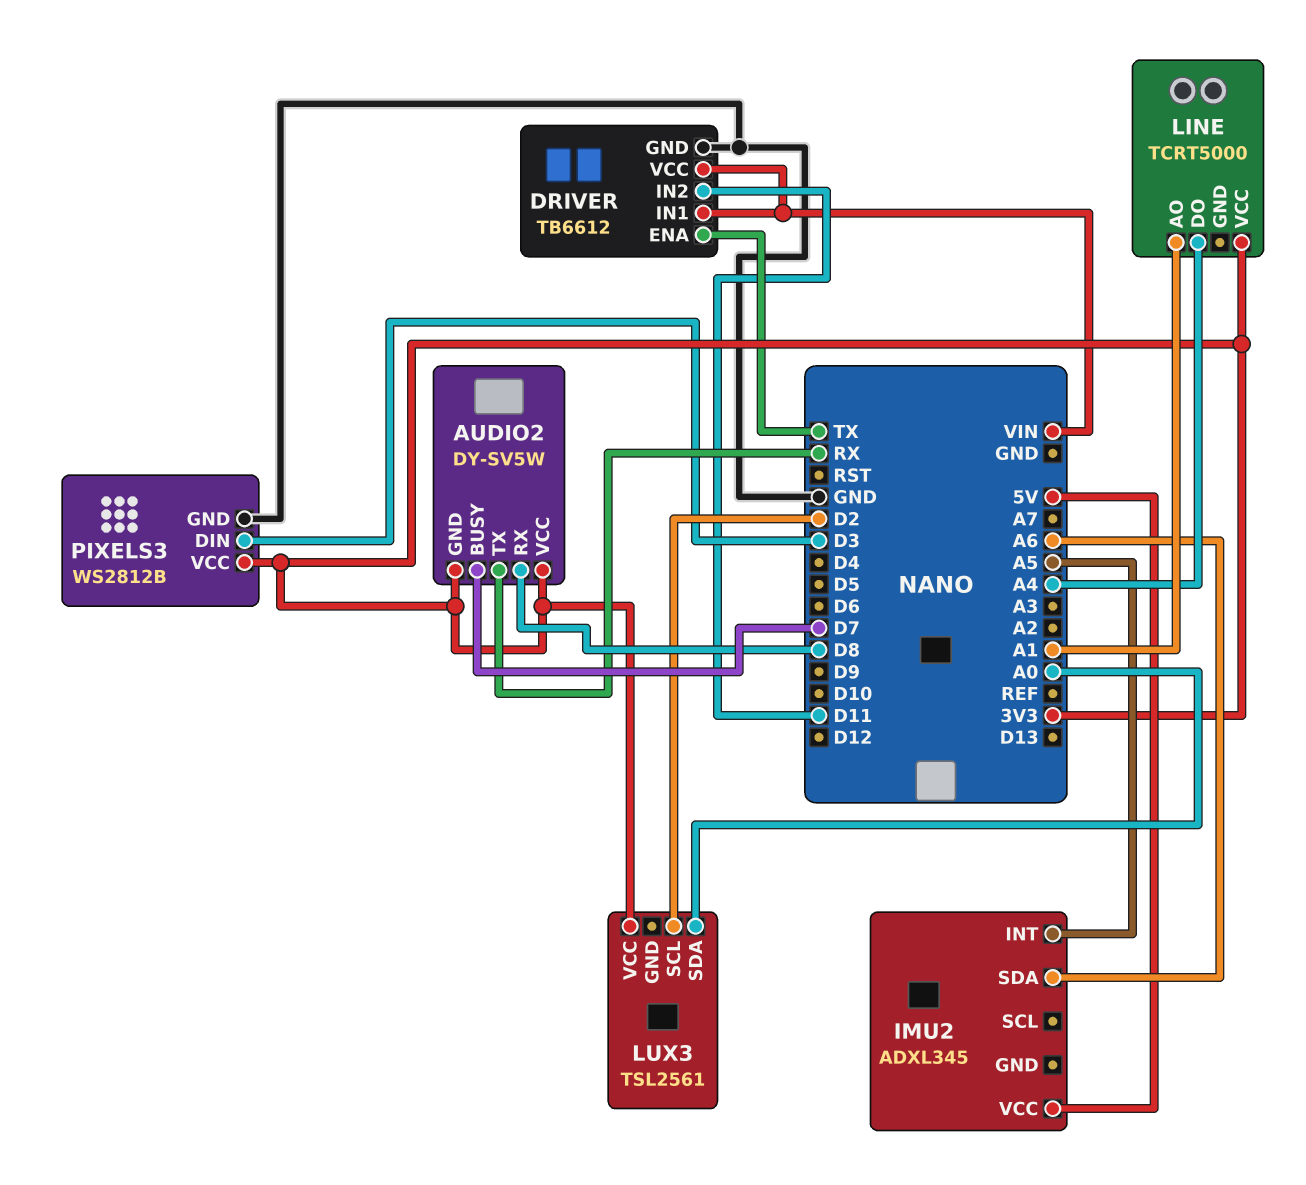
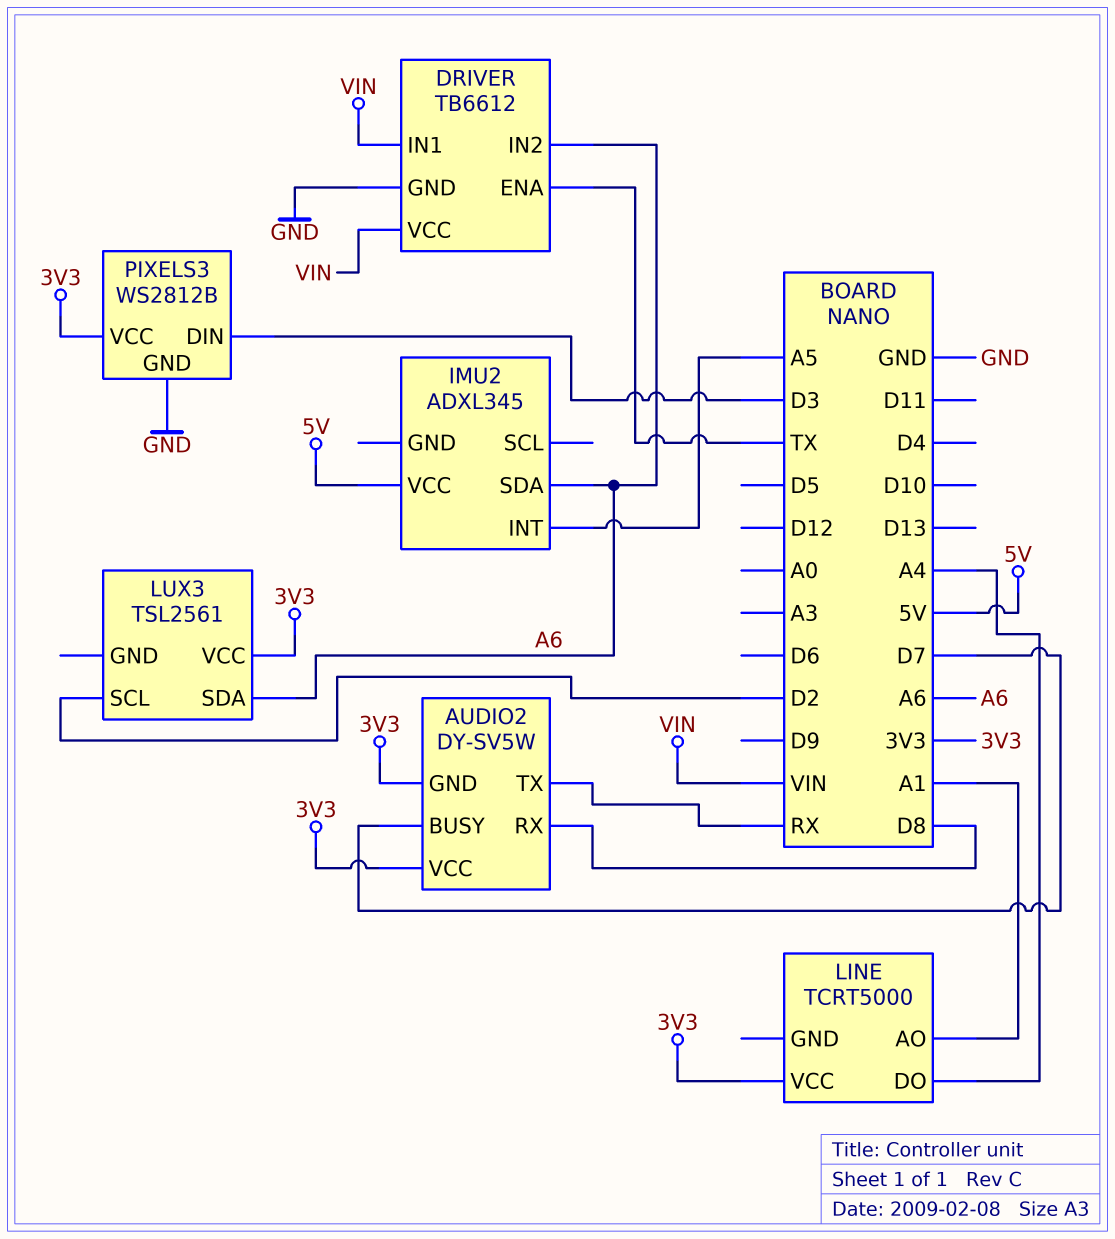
DRIVER pin IN2: D11 -> A6
LUX3 pin SDA: A0 -> A6

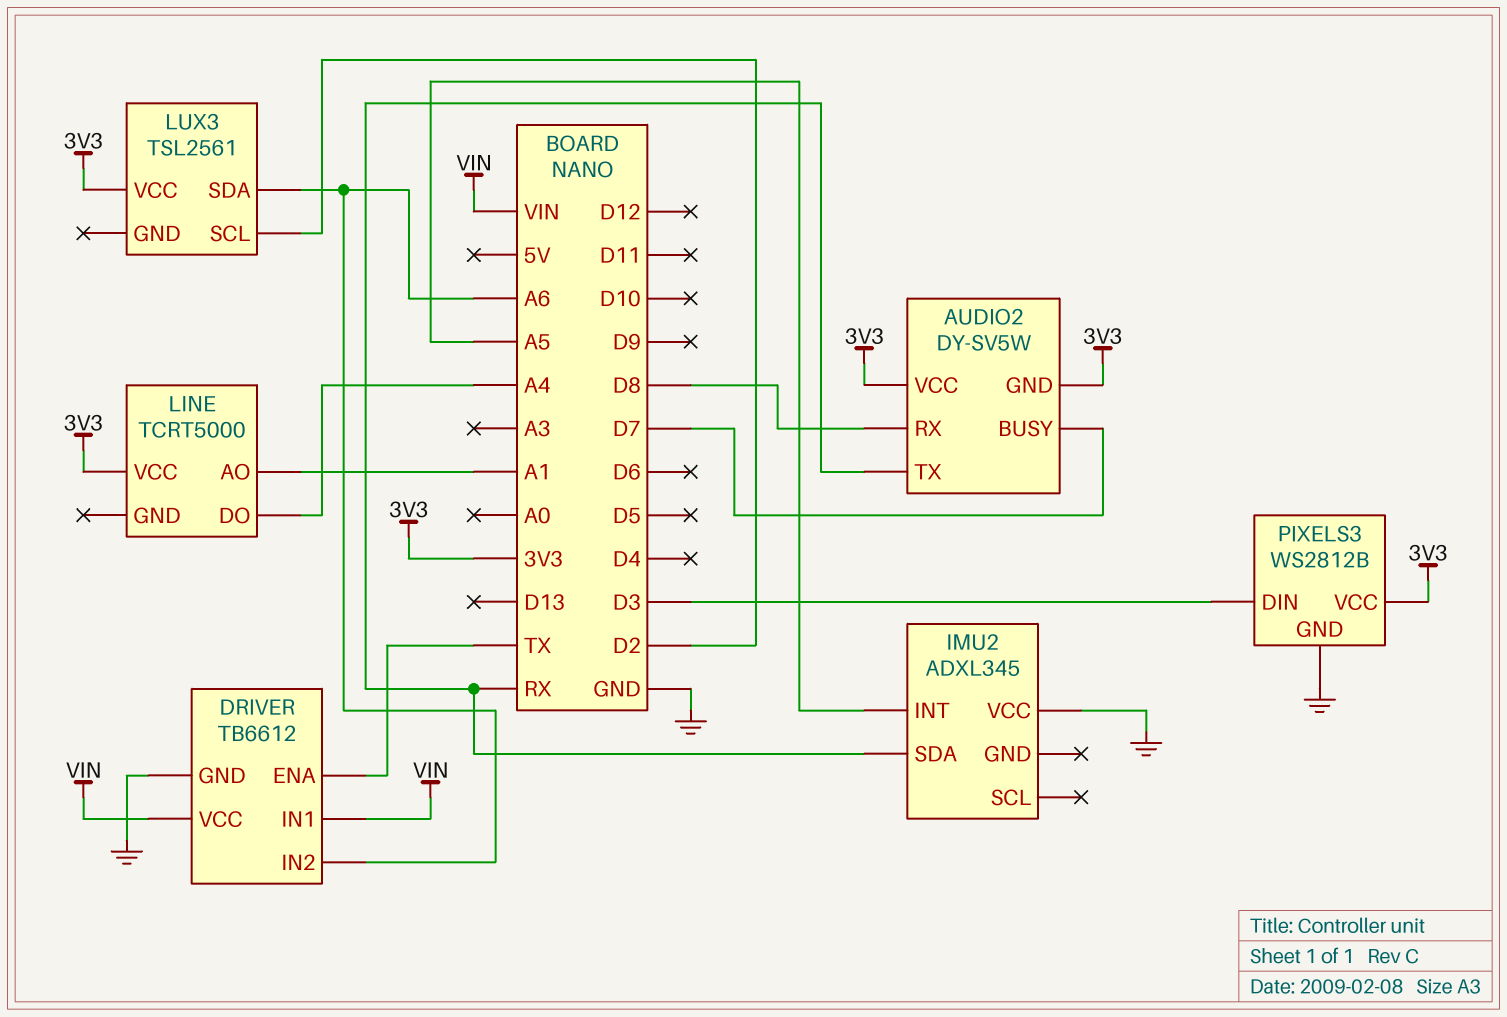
IMU2 pin SDA: A6 -> RX
IMU2 pin VCC: 5V -> GND

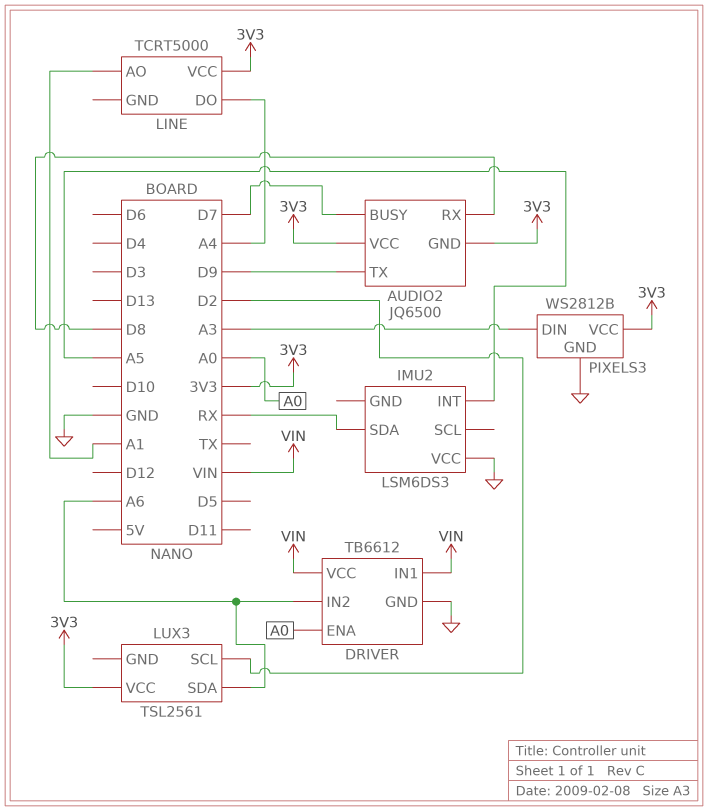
AUDIO2: DY-SV5W -> JQ6500
AUDIO2 pin TX: RX -> D9
DRIVER pin ENA: TX -> A0
IMU2: ADXL345 -> LSM6DS3
PIXELS3 pin DIN: D3 -> A3

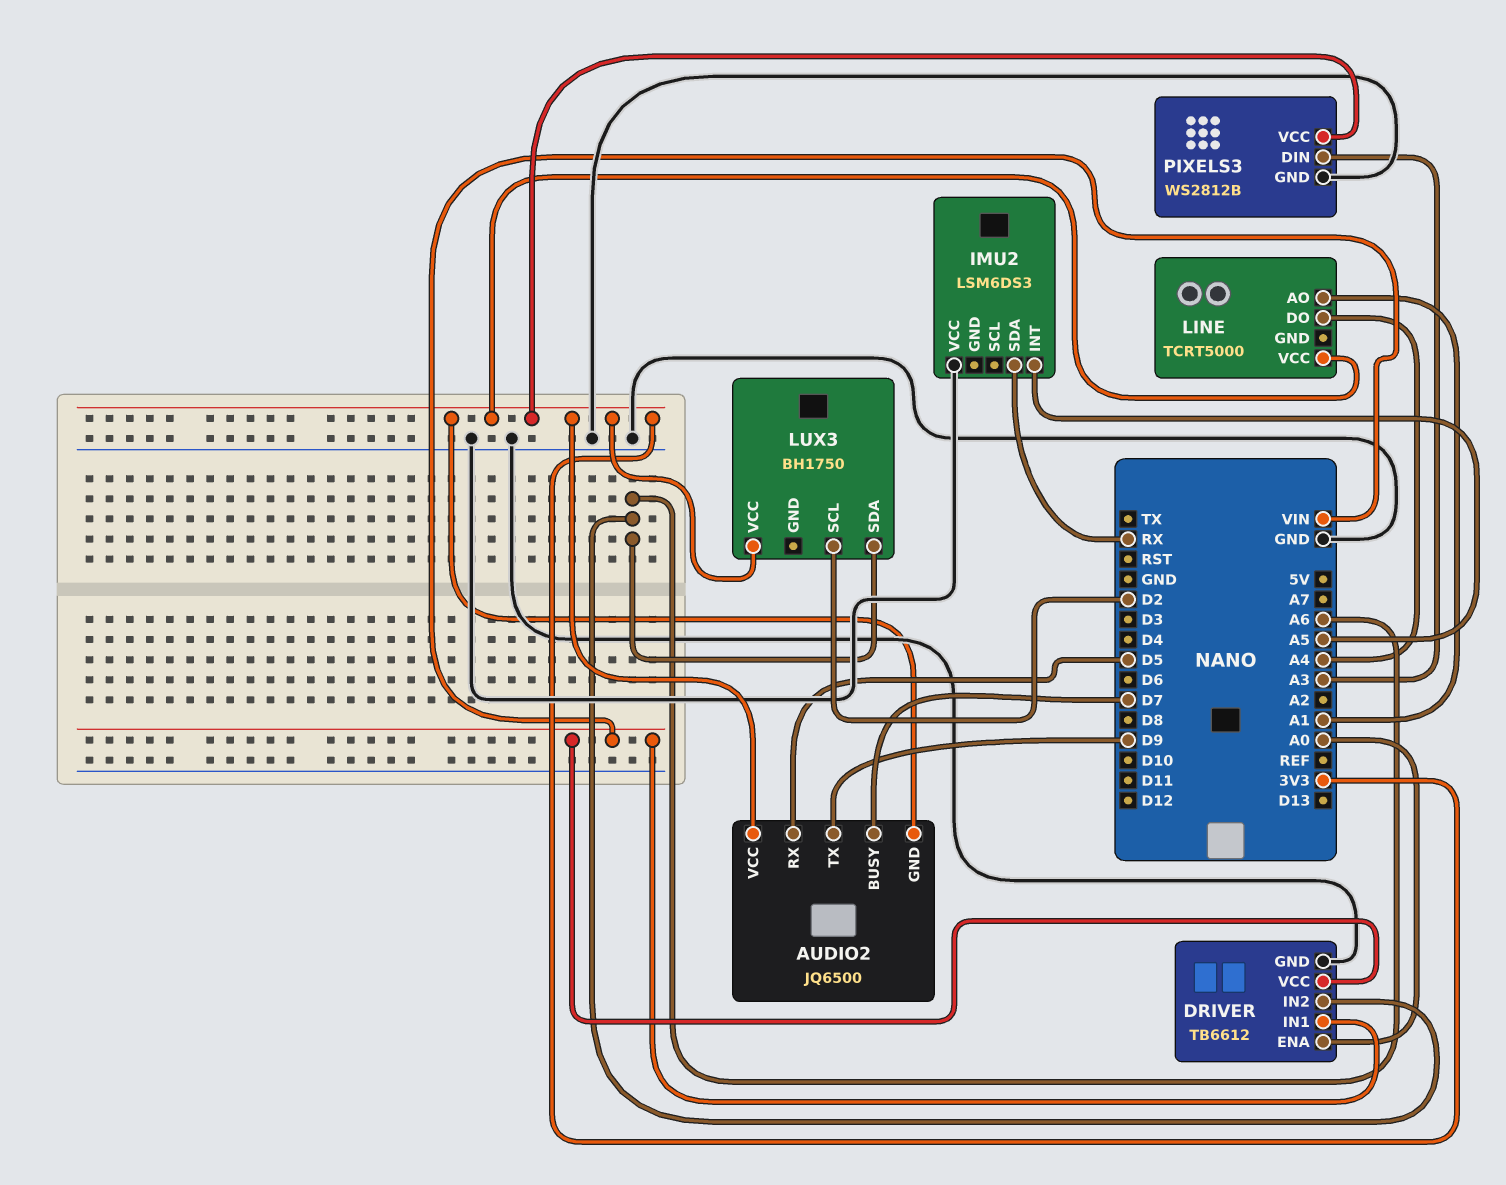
AUDIO2 pin RX: D8 -> D5
LUX3: TSL2561 -> BH1750

